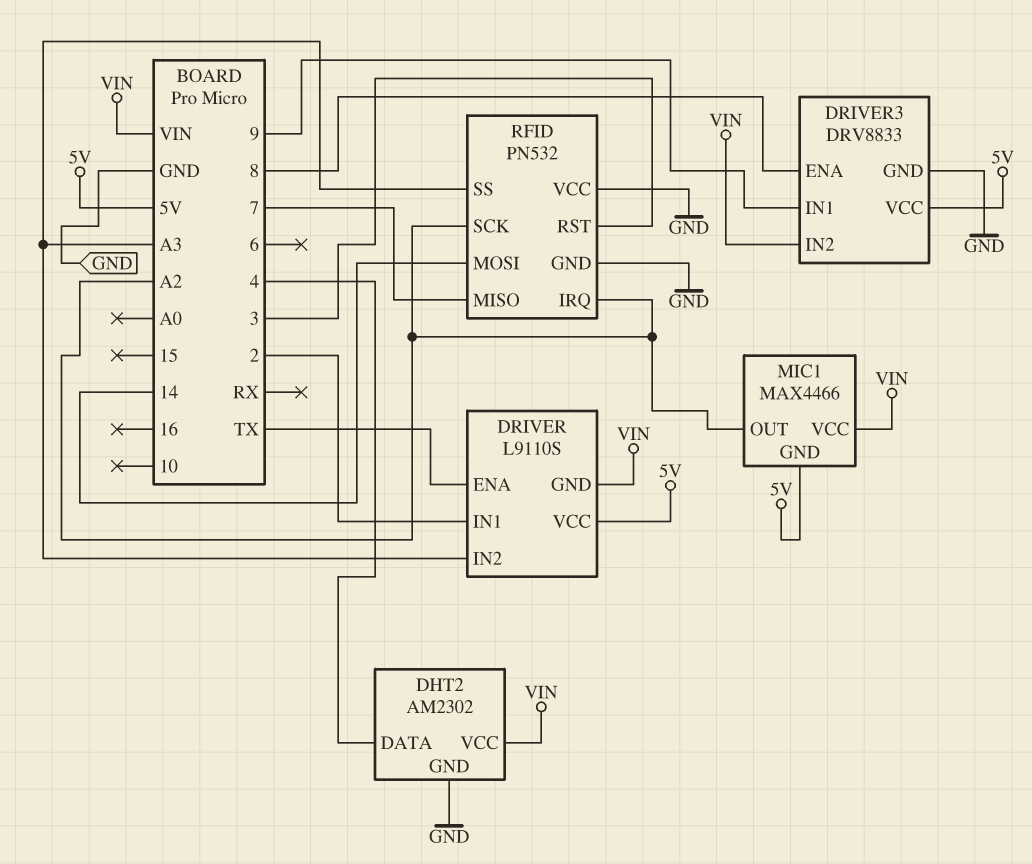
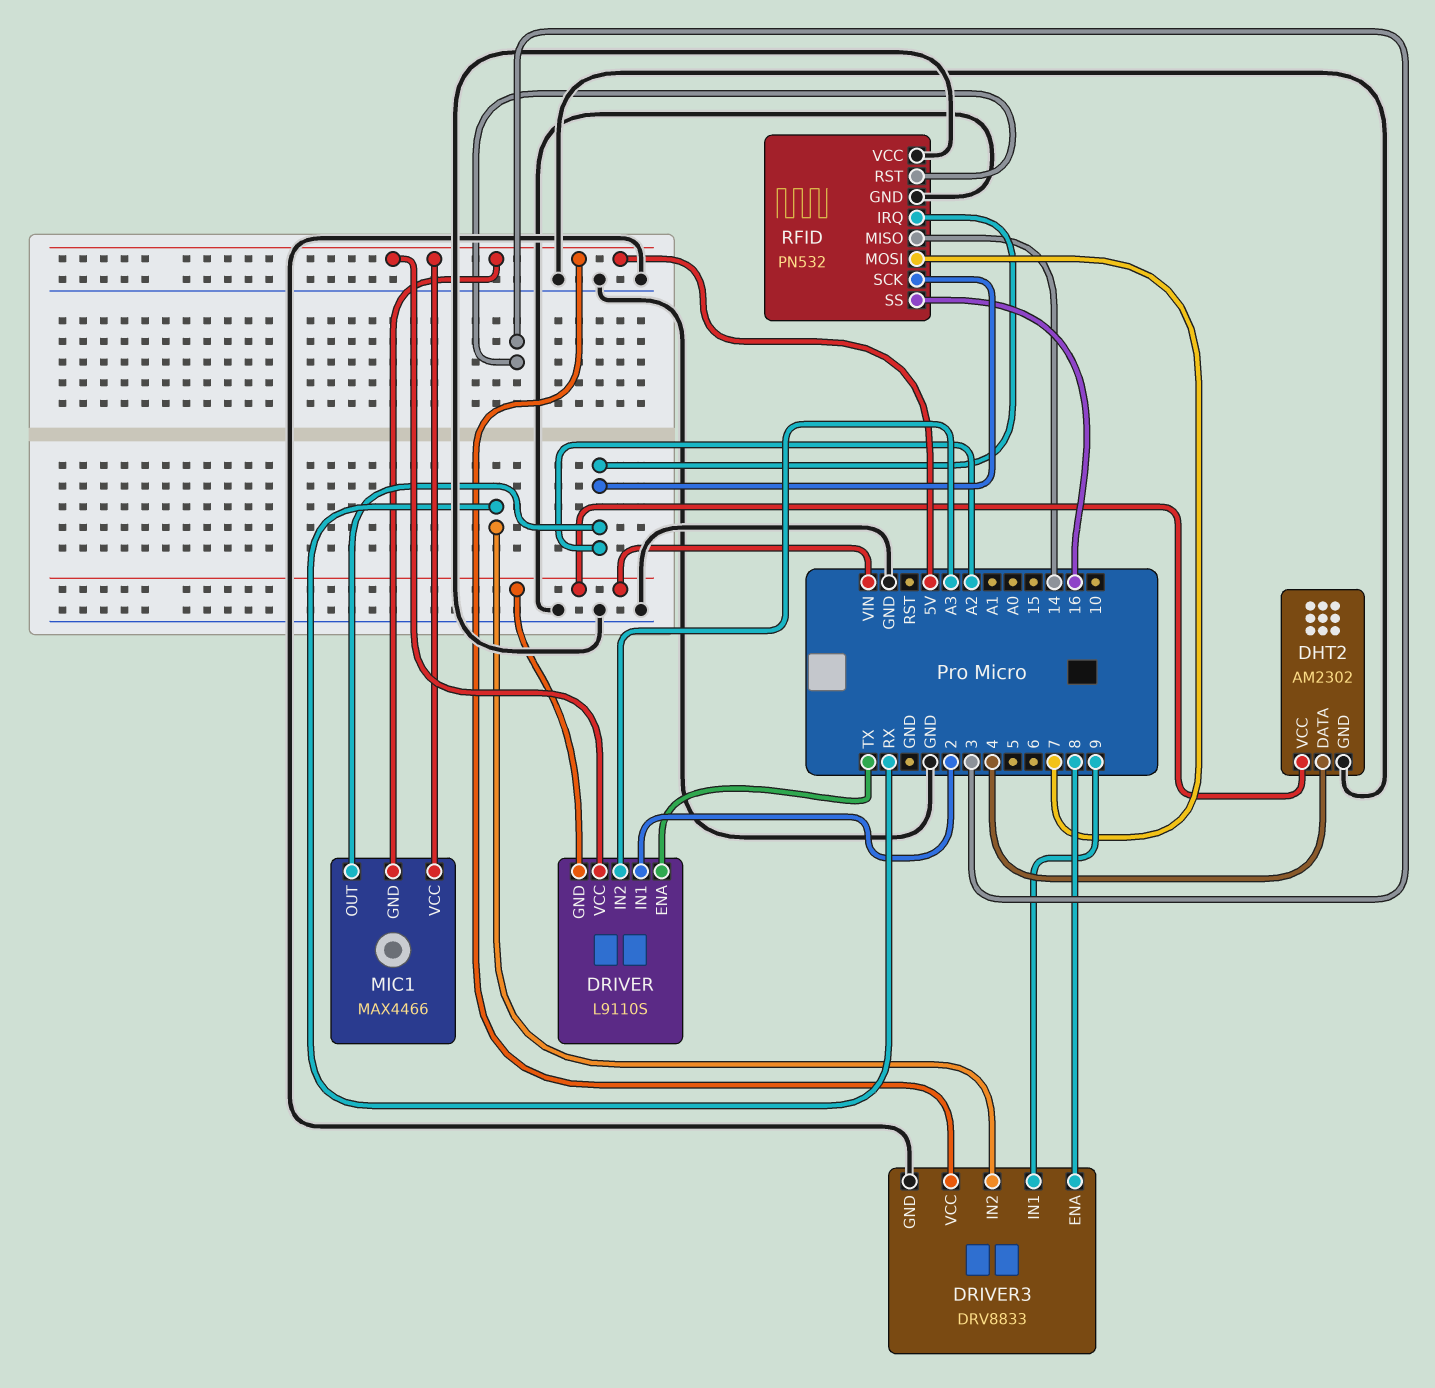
DRIVER3 pin IN2: VIN -> RX
MIC1 pin VCC: VIN -> 5V
RFID pin MISO: 7 -> 14
RFID pin MOSI: 14 -> 7
RFID pin SS: A3 -> 16

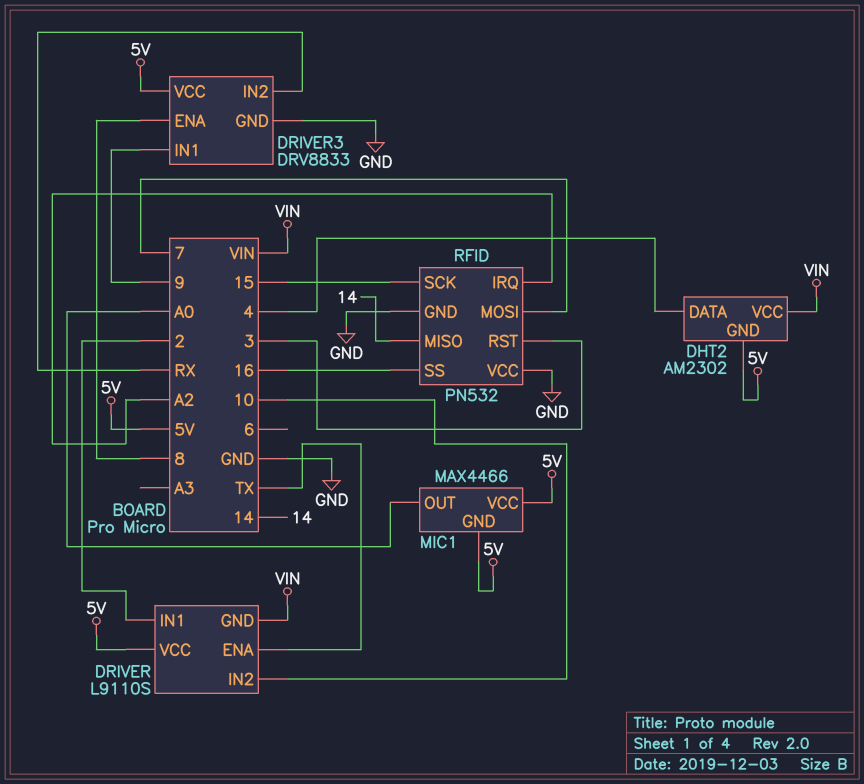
DHT2 pin GND: GND -> 5V
DRIVER pin IN2: A3 -> 10
MIC1 pin OUT: A2 -> A0
RFID pin SCK: A2 -> 15

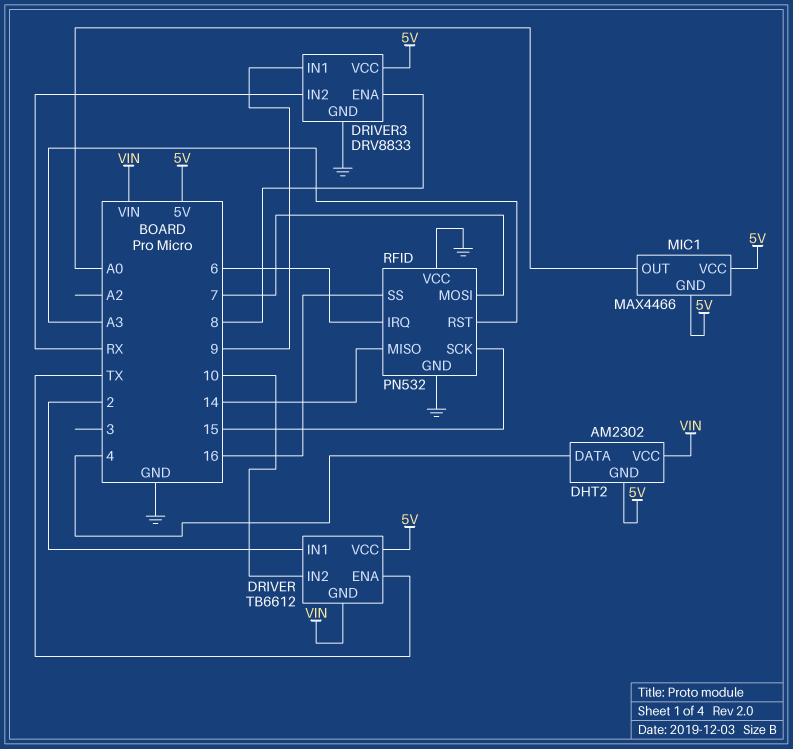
DRIVER: L9110S -> TB6612
RFID pin IRQ: A2 -> 6
RFID pin RST: 3 -> A3

